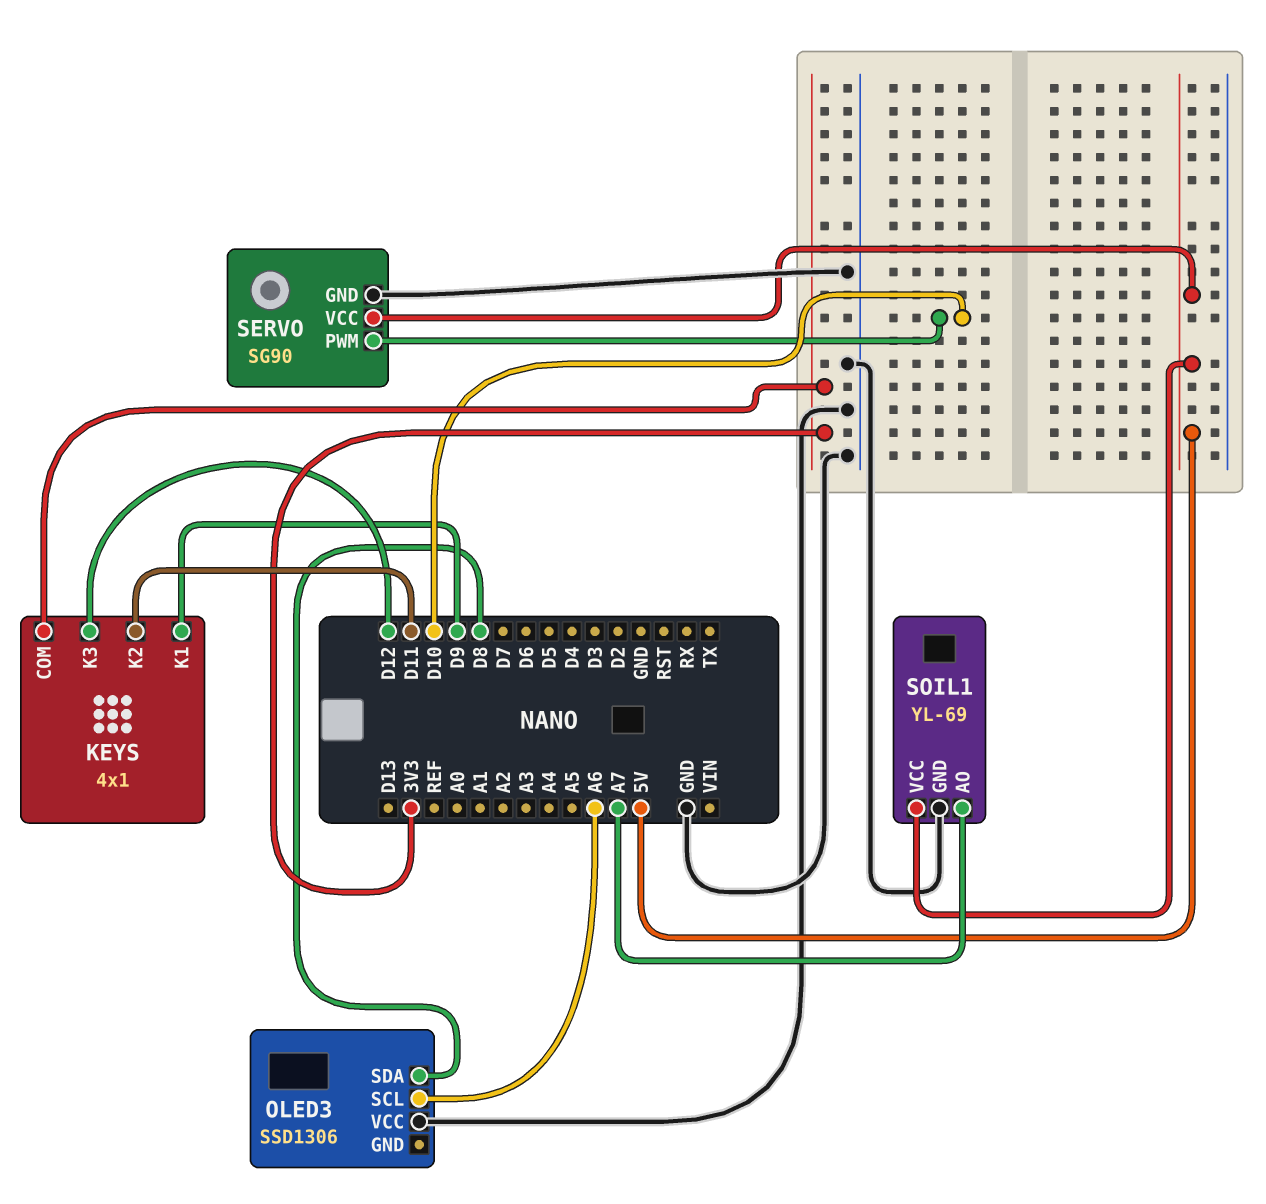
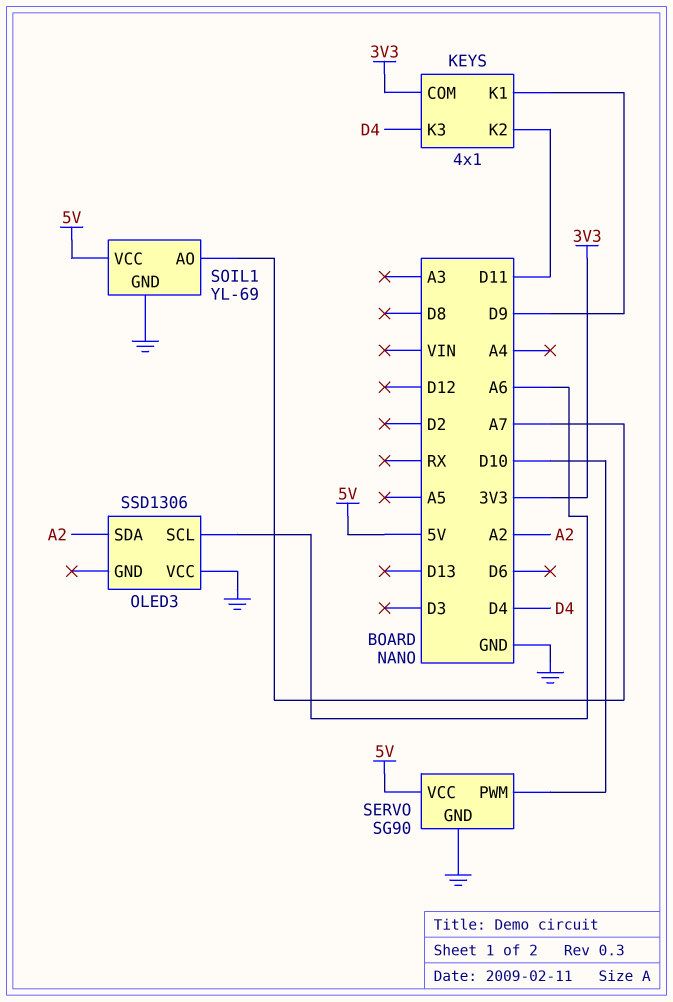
KEYS pin K3: D12 -> D4
OLED3 pin SDA: D8 -> A2

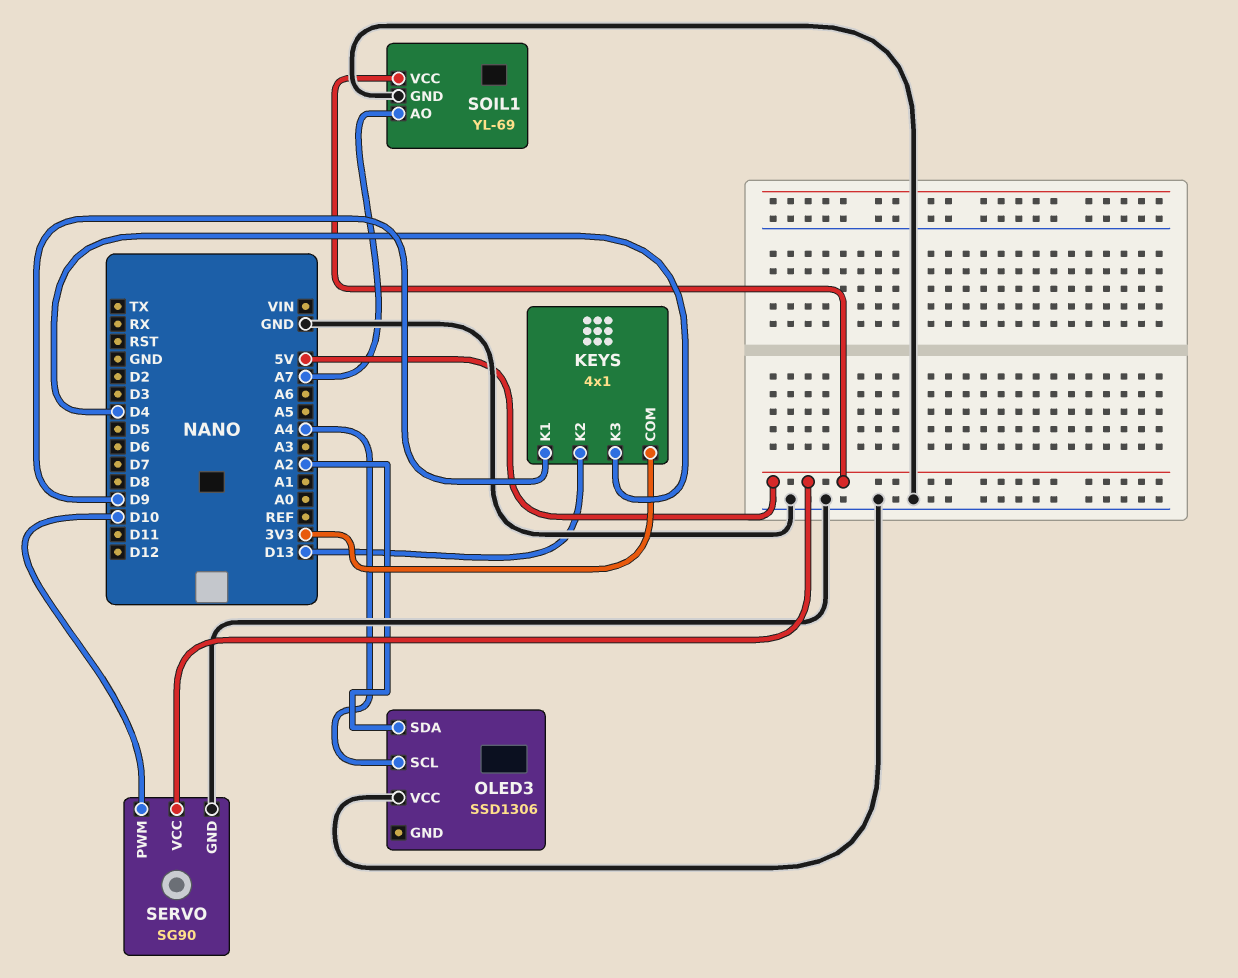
KEYS pin K2: D11 -> D13
OLED3 pin SCL: A6 -> A4

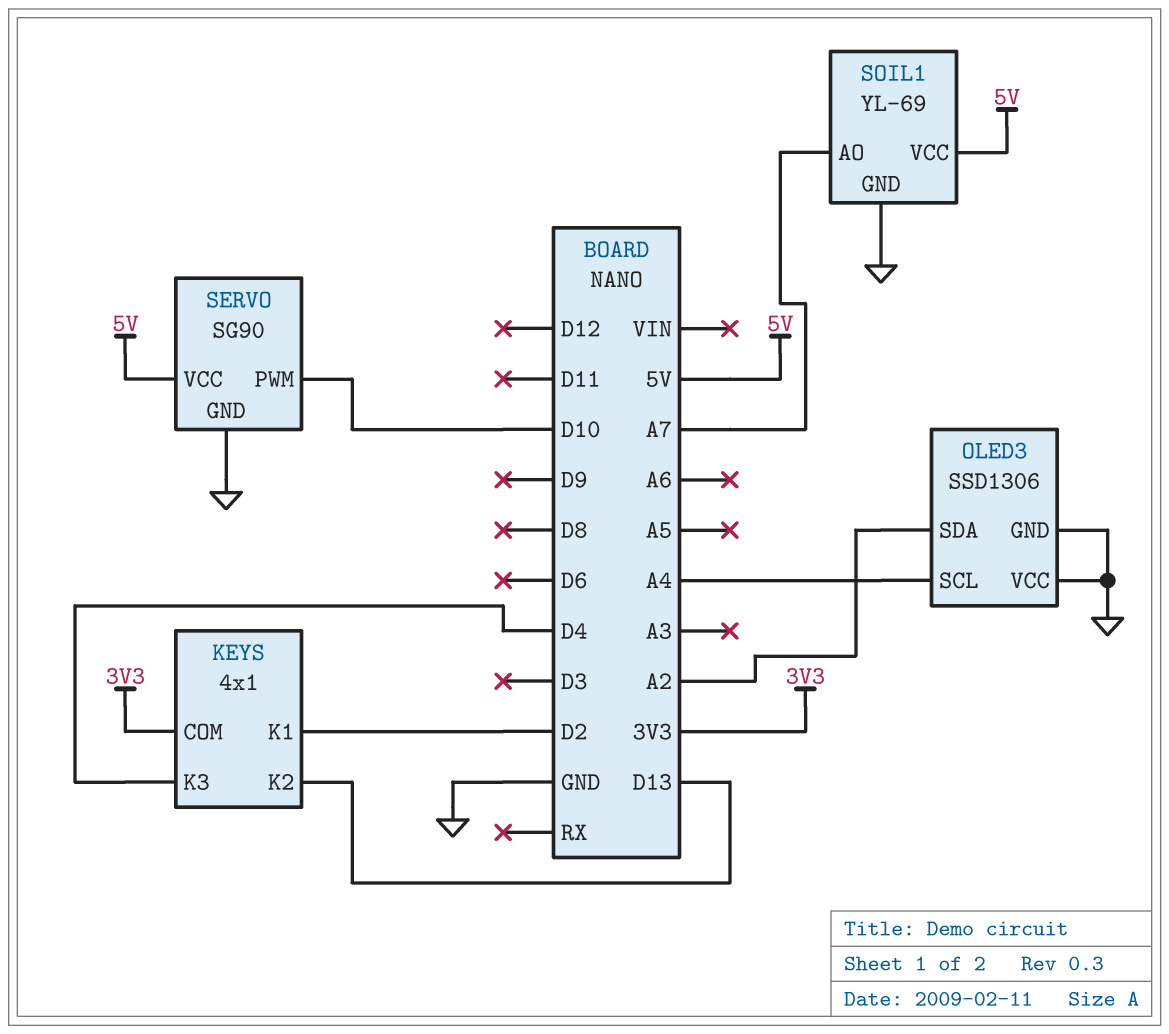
KEYS pin K1: D9 -> D2
OLED3 pin GND: none -> GND

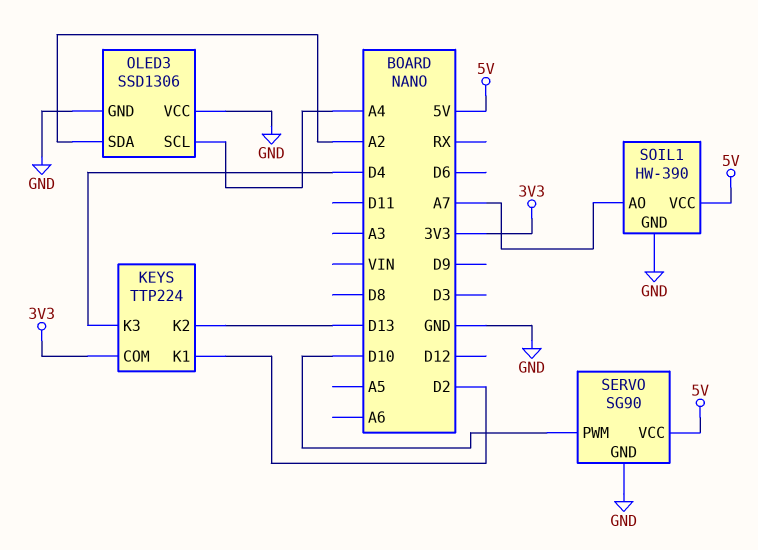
KEYS: 4x1 -> TTP224
SOIL1: YL-69 -> HW-390

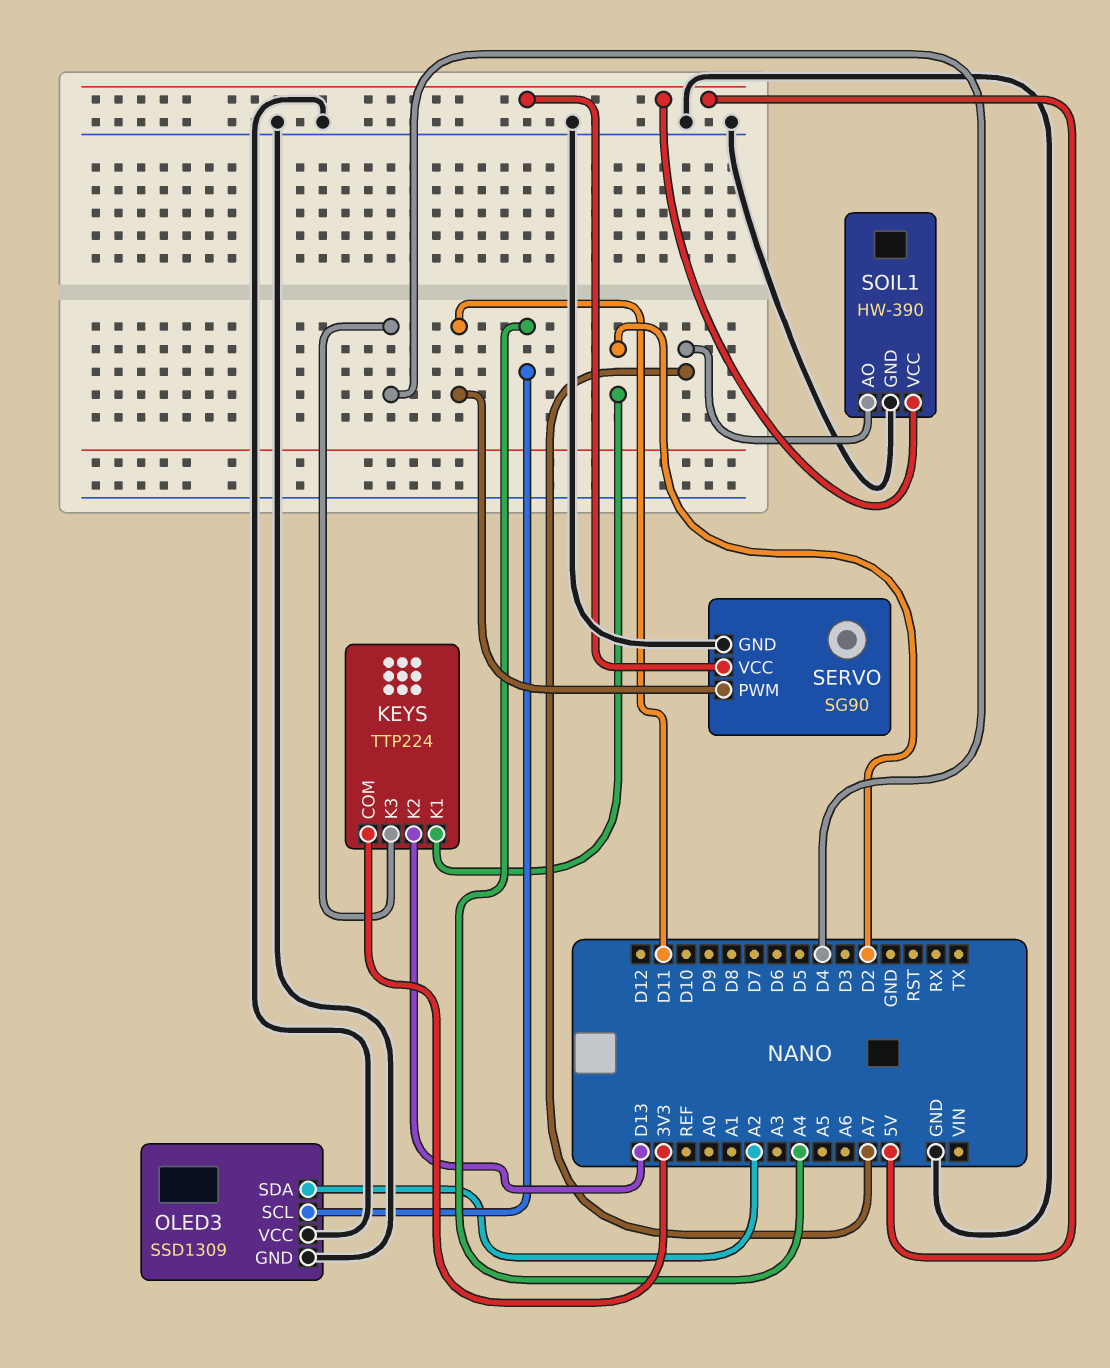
OLED3: SSD1306 -> SSD1309
SERVO pin PWM: D10 -> D11

